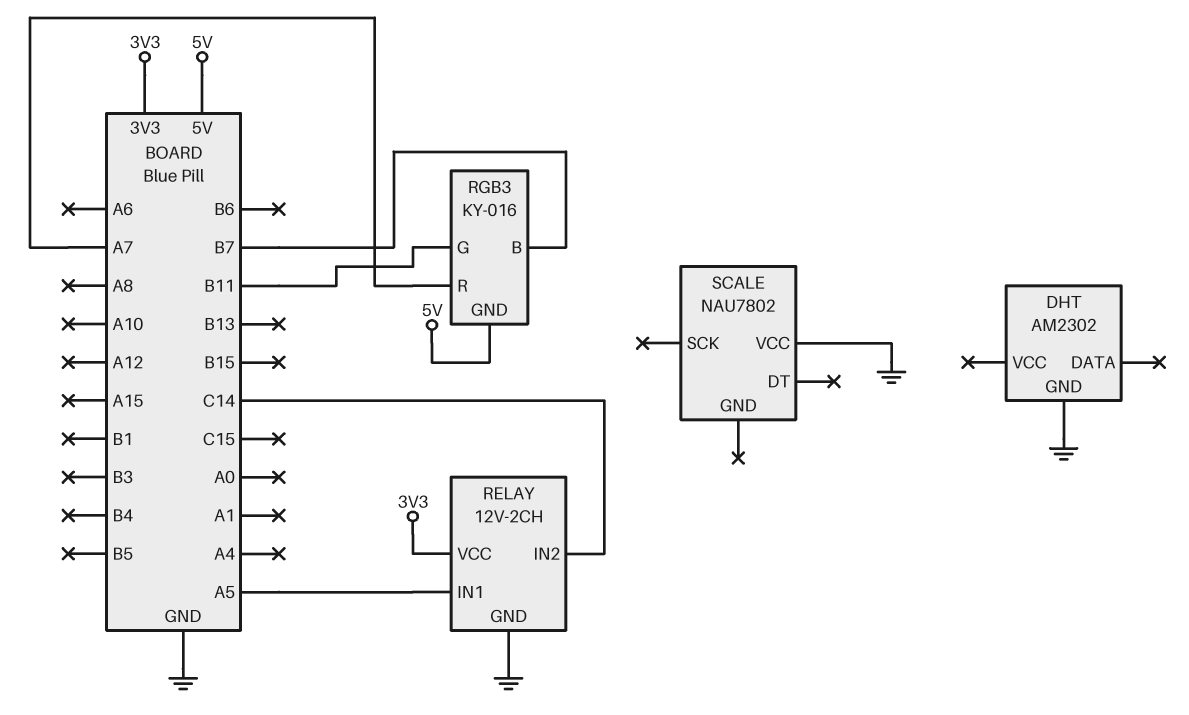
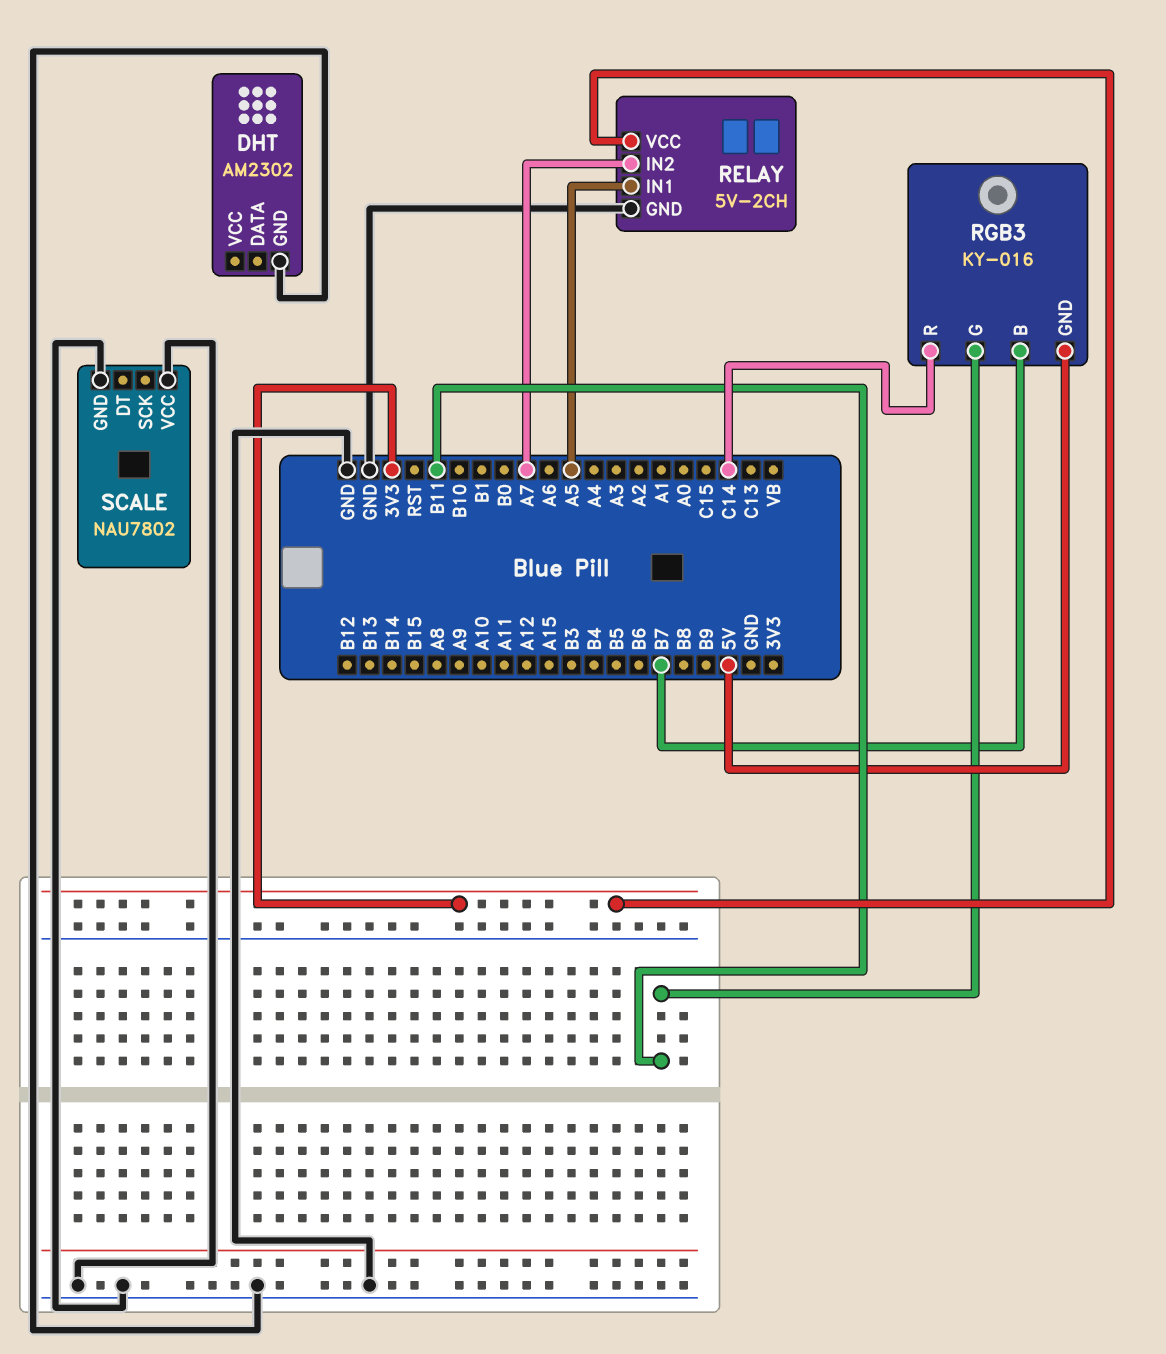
RELAY: 12V-2CH -> 5V-2CH
RELAY pin IN2: C14 -> A7
RGB3 pin R: A7 -> C14
SCALE pin GND: none -> GND

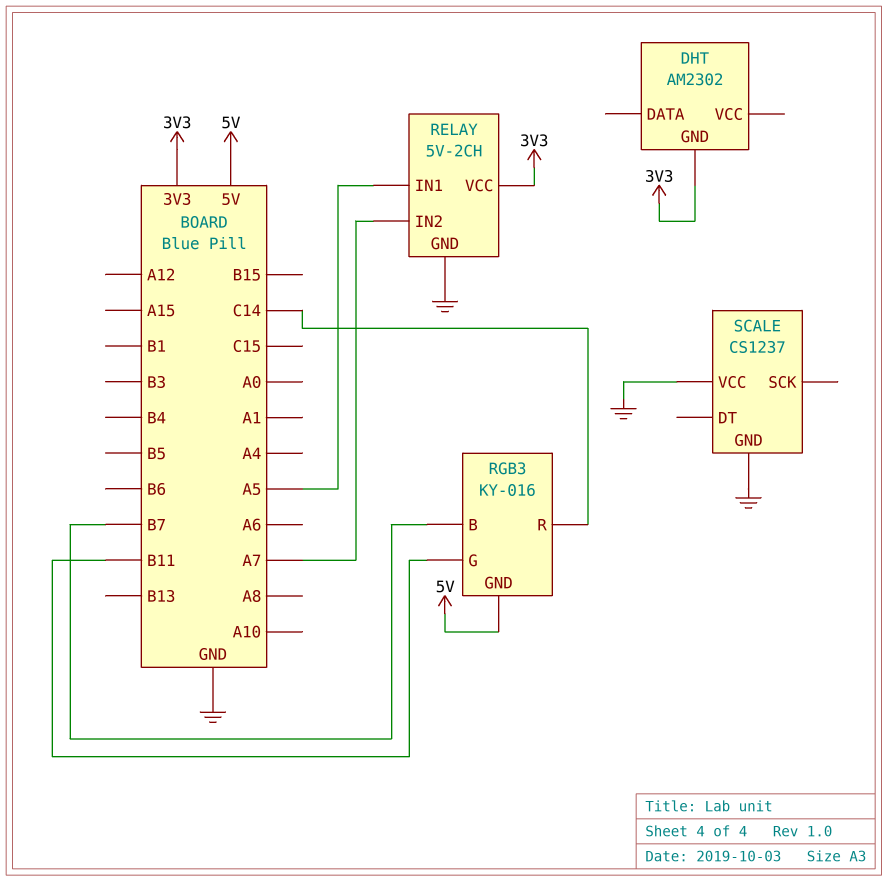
DHT pin GND: GND -> 3V3
SCALE: NAU7802 -> CS1237

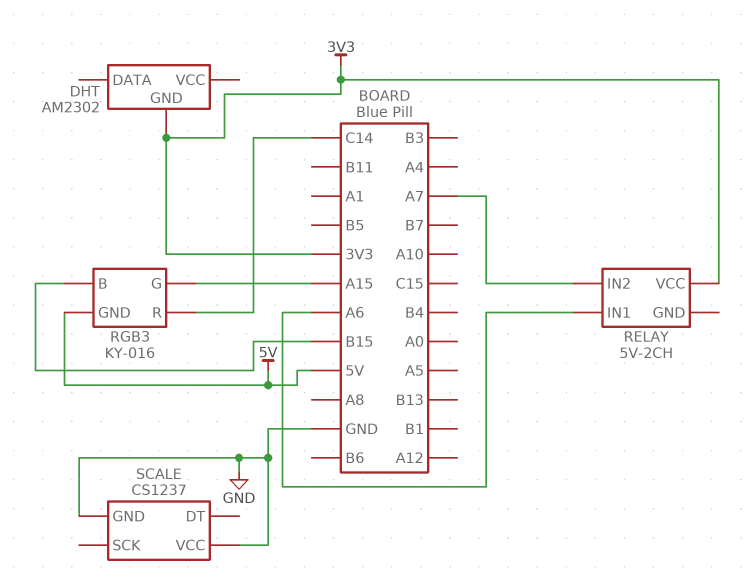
RELAY pin GND: GND -> none
RELAY pin IN1: A5 -> A6
RGB3 pin B: B7 -> B15
RGB3 pin G: B11 -> A15

